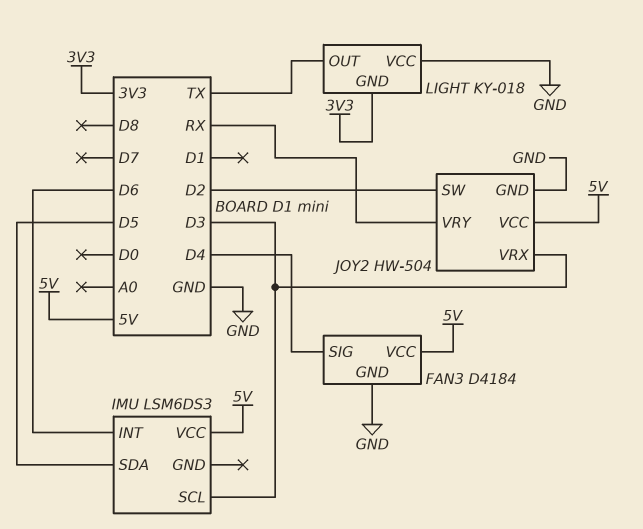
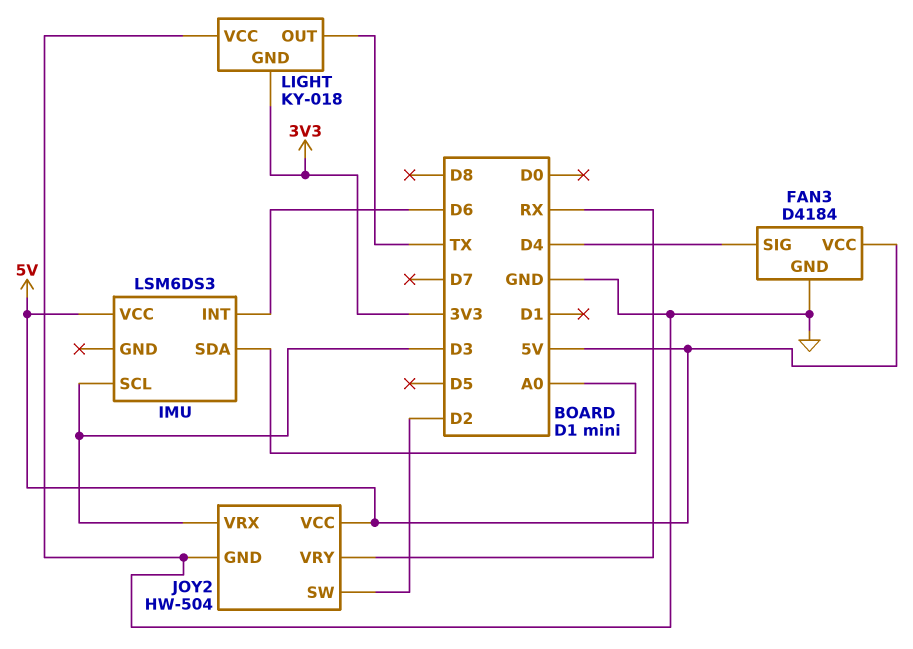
IMU pin SDA: D5 -> A0

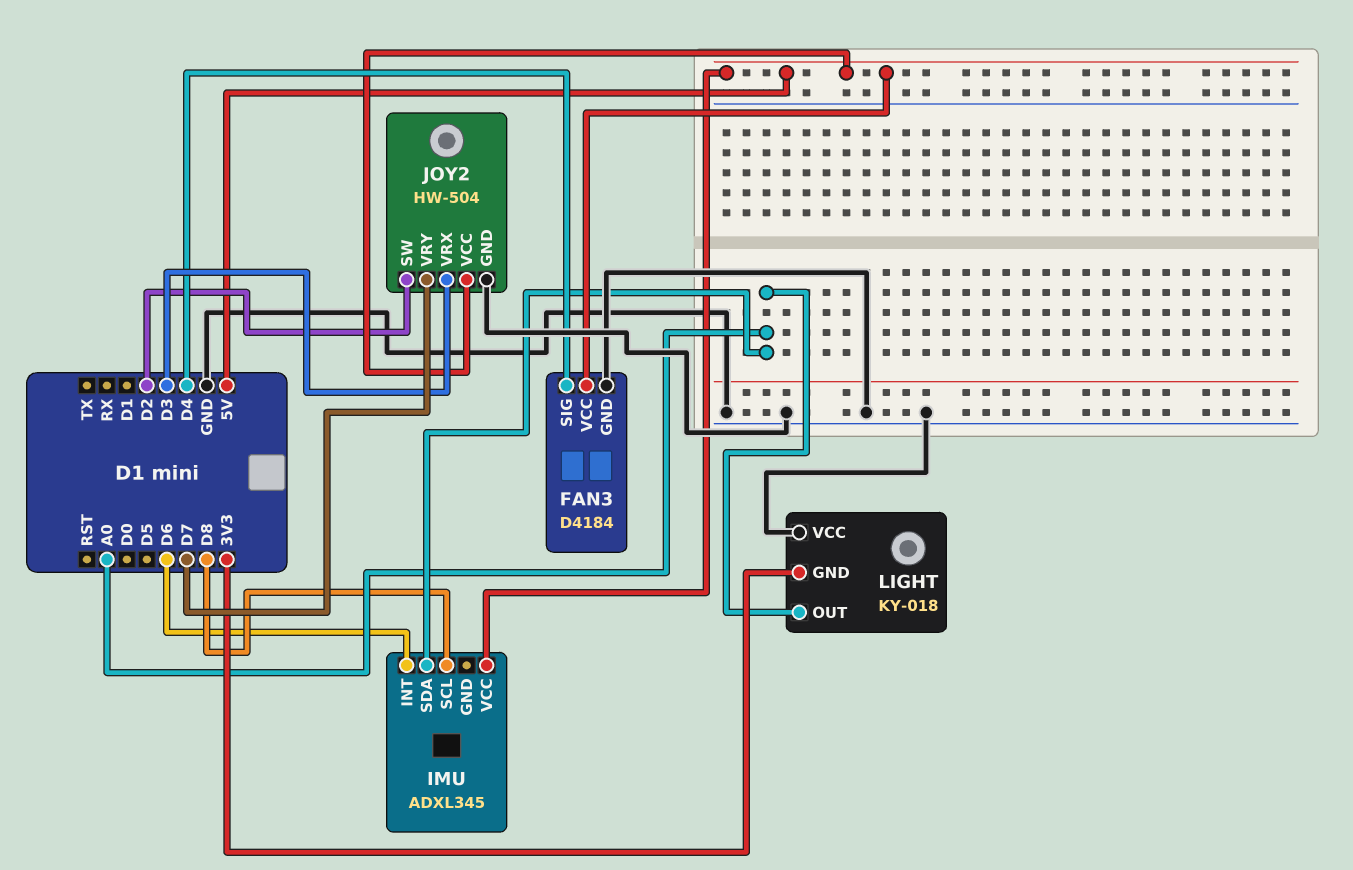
IMU: LSM6DS3 -> ADXL345
IMU pin SCL: D3 -> D8
JOY2 pin VRY: RX -> D7
LIGHT pin OUT: TX -> A0

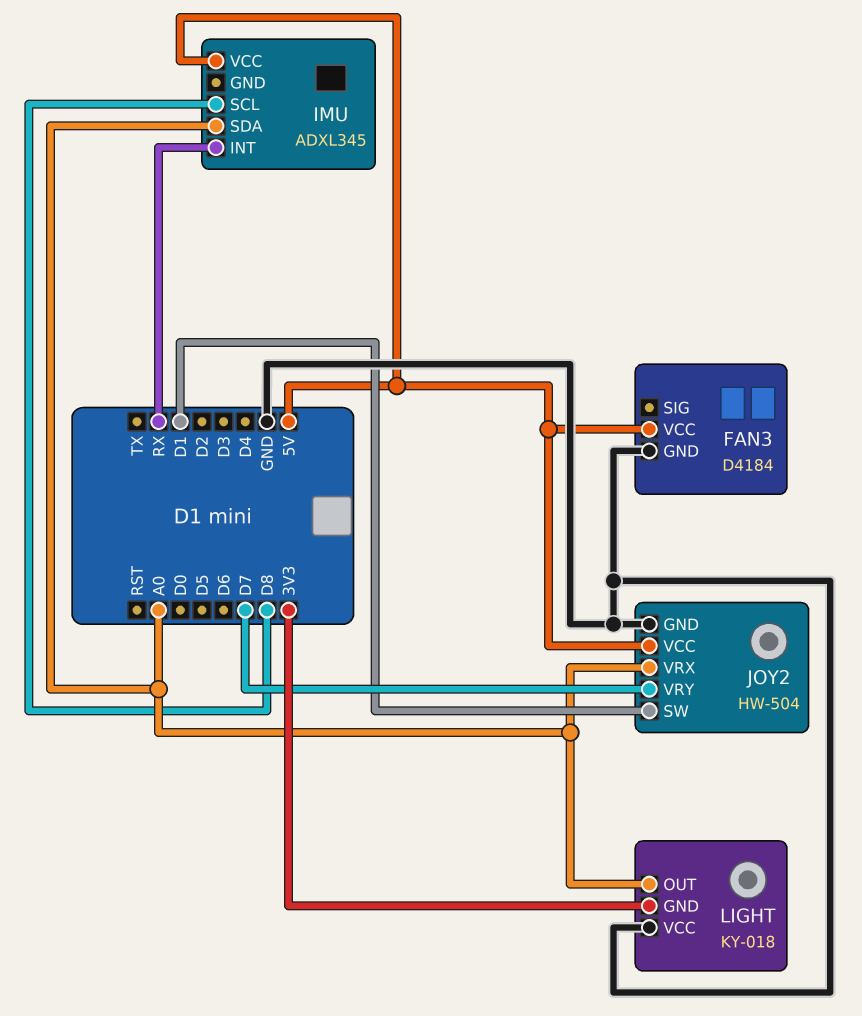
FAN3 pin SIG: D4 -> none
IMU pin INT: D6 -> RX
JOY2 pin SW: D2 -> D1
JOY2 pin VRX: D3 -> A0

